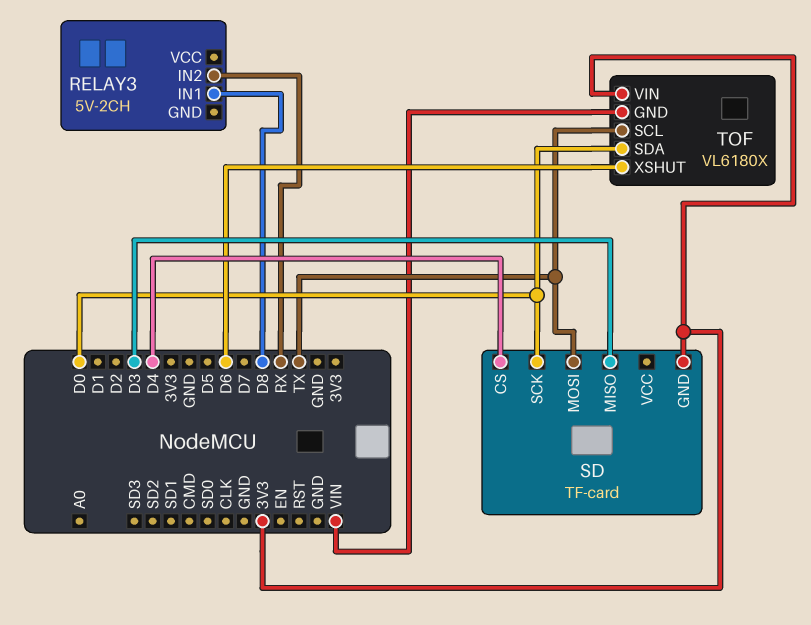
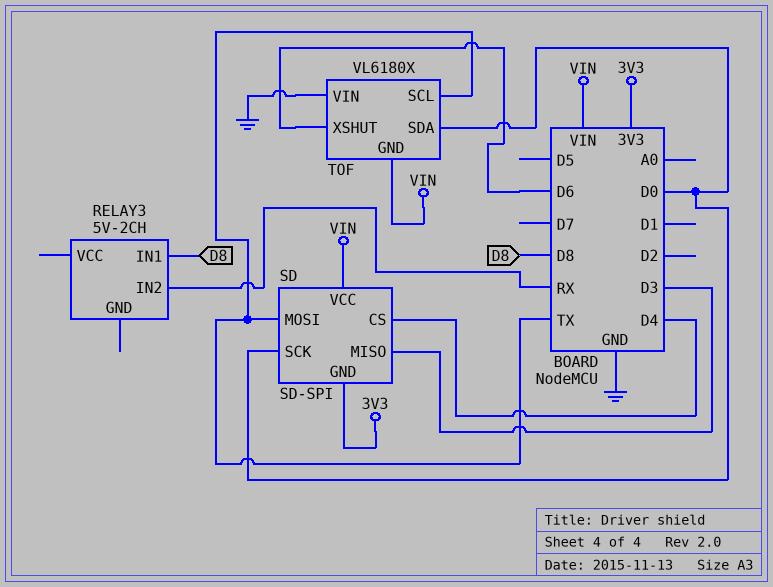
SD: TF-card -> SD-SPI
SD pin VCC: none -> VIN
TOF pin VIN: 3V3 -> GND

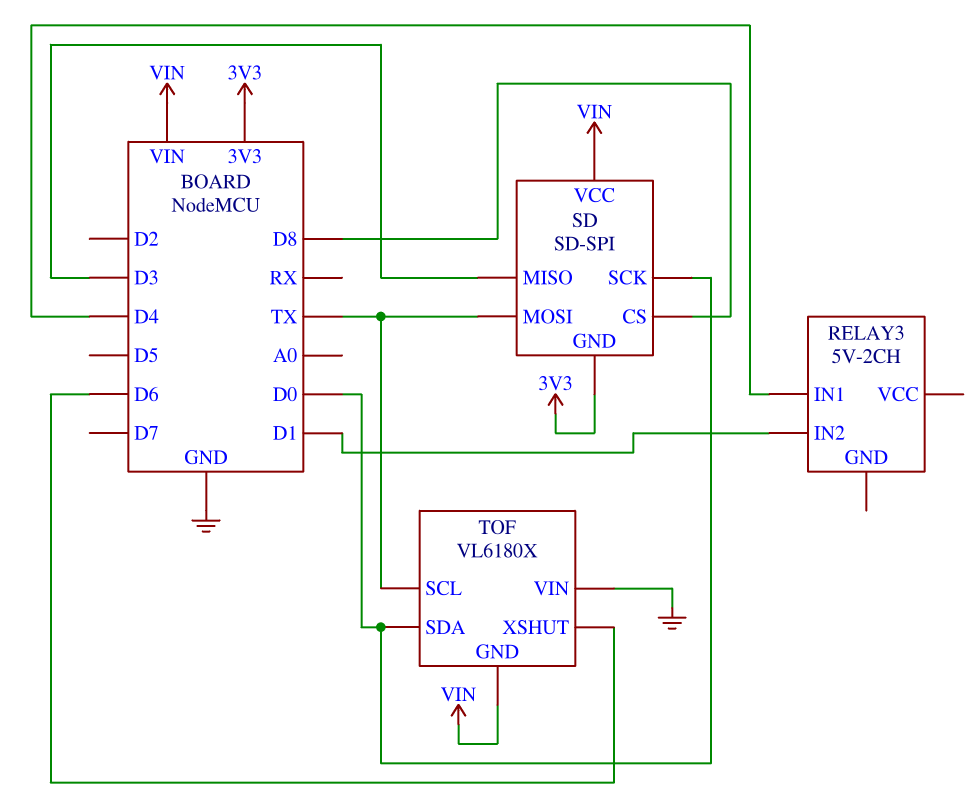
RELAY3 pin IN1: D8 -> D4
RELAY3 pin IN2: RX -> D1
SD pin CS: D4 -> D8

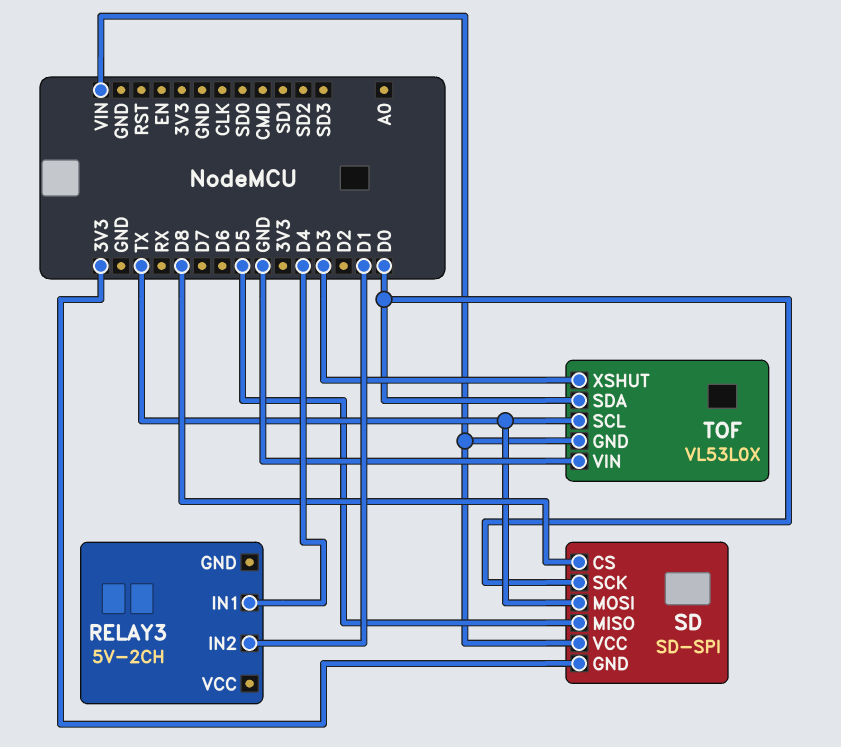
SD pin MISO: D3 -> D5
TOF: VL6180X -> VL53L0X
TOF pin XSHUT: D6 -> D3

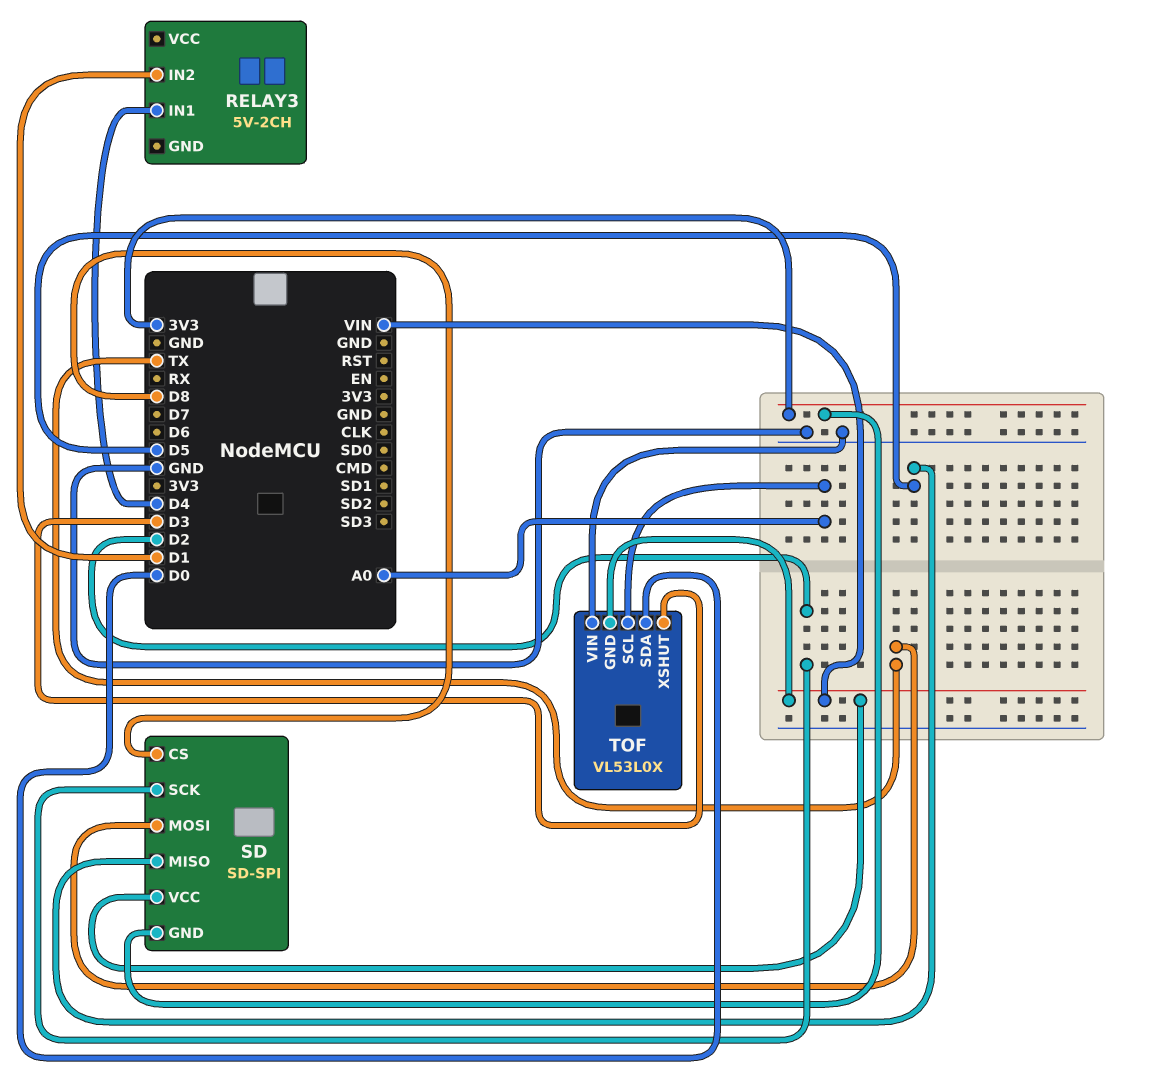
SD pin SCK: D0 -> D2
TOF pin SCL: TX -> A0

